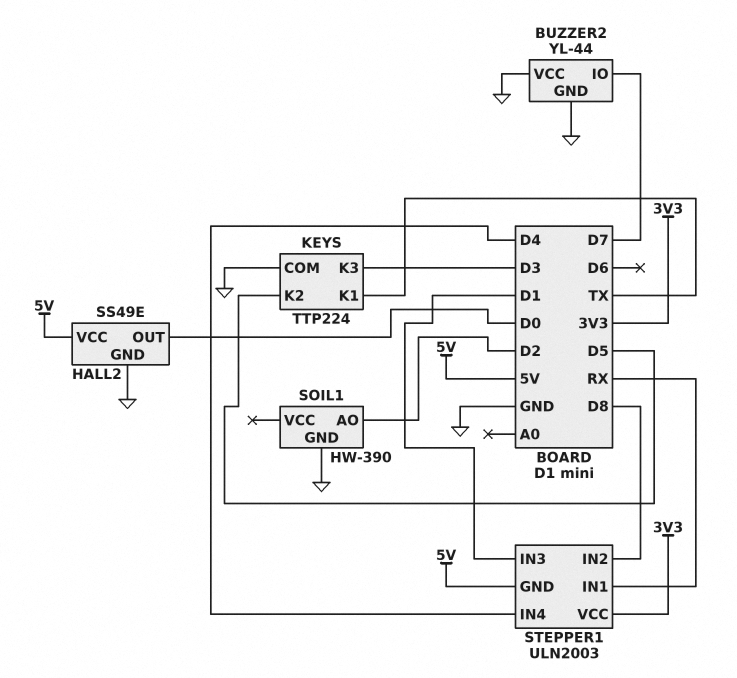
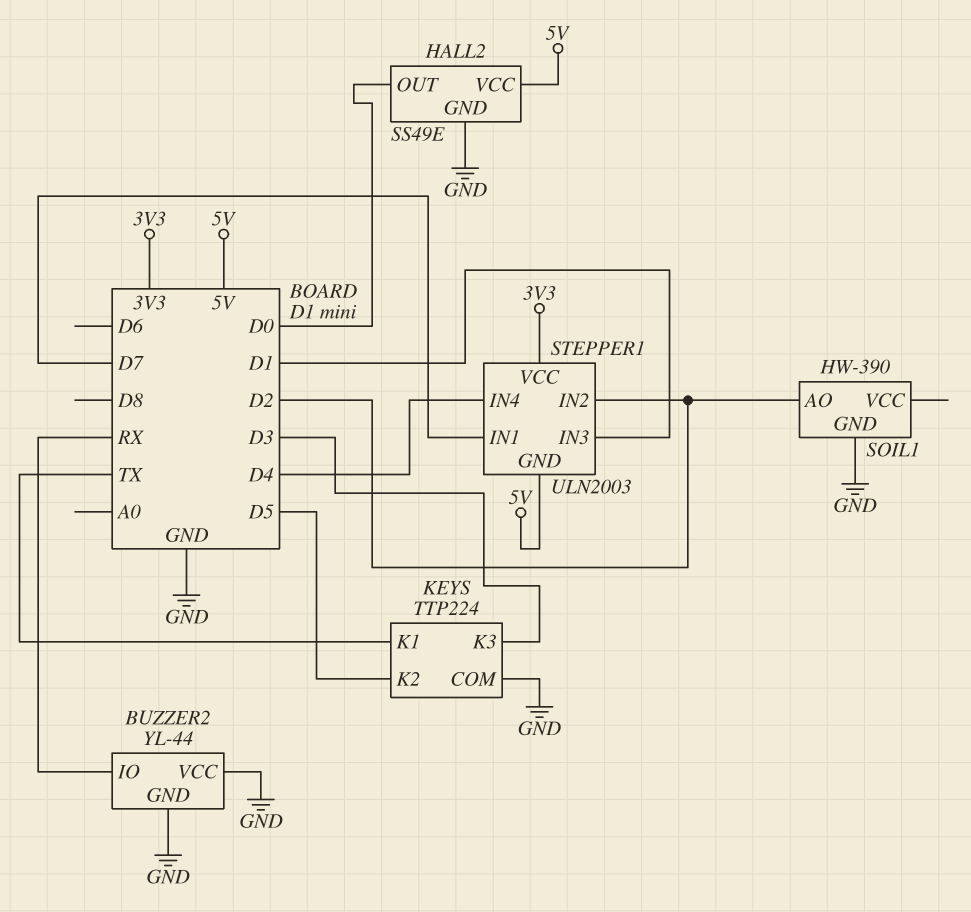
BUZZER2 pin IO: D7 -> RX
STEPPER1 pin IN1: RX -> D7
STEPPER1 pin IN2: D8 -> D2

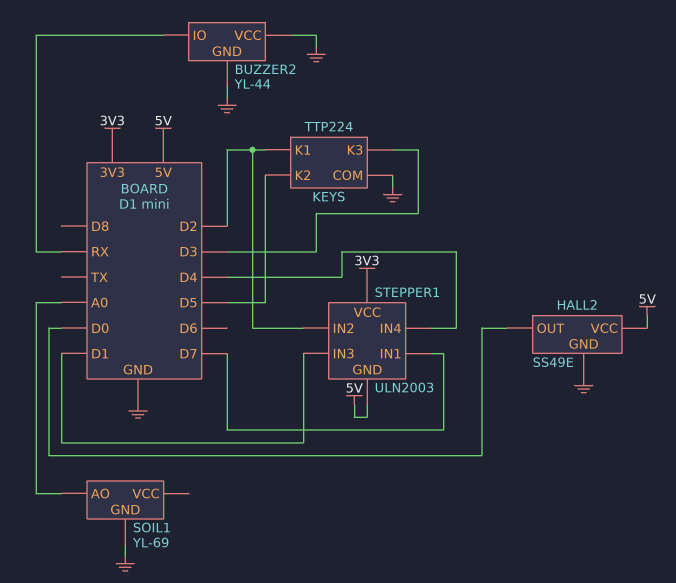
KEYS pin K1: TX -> D2
SOIL1: HW-390 -> YL-69
SOIL1 pin AO: D2 -> A0

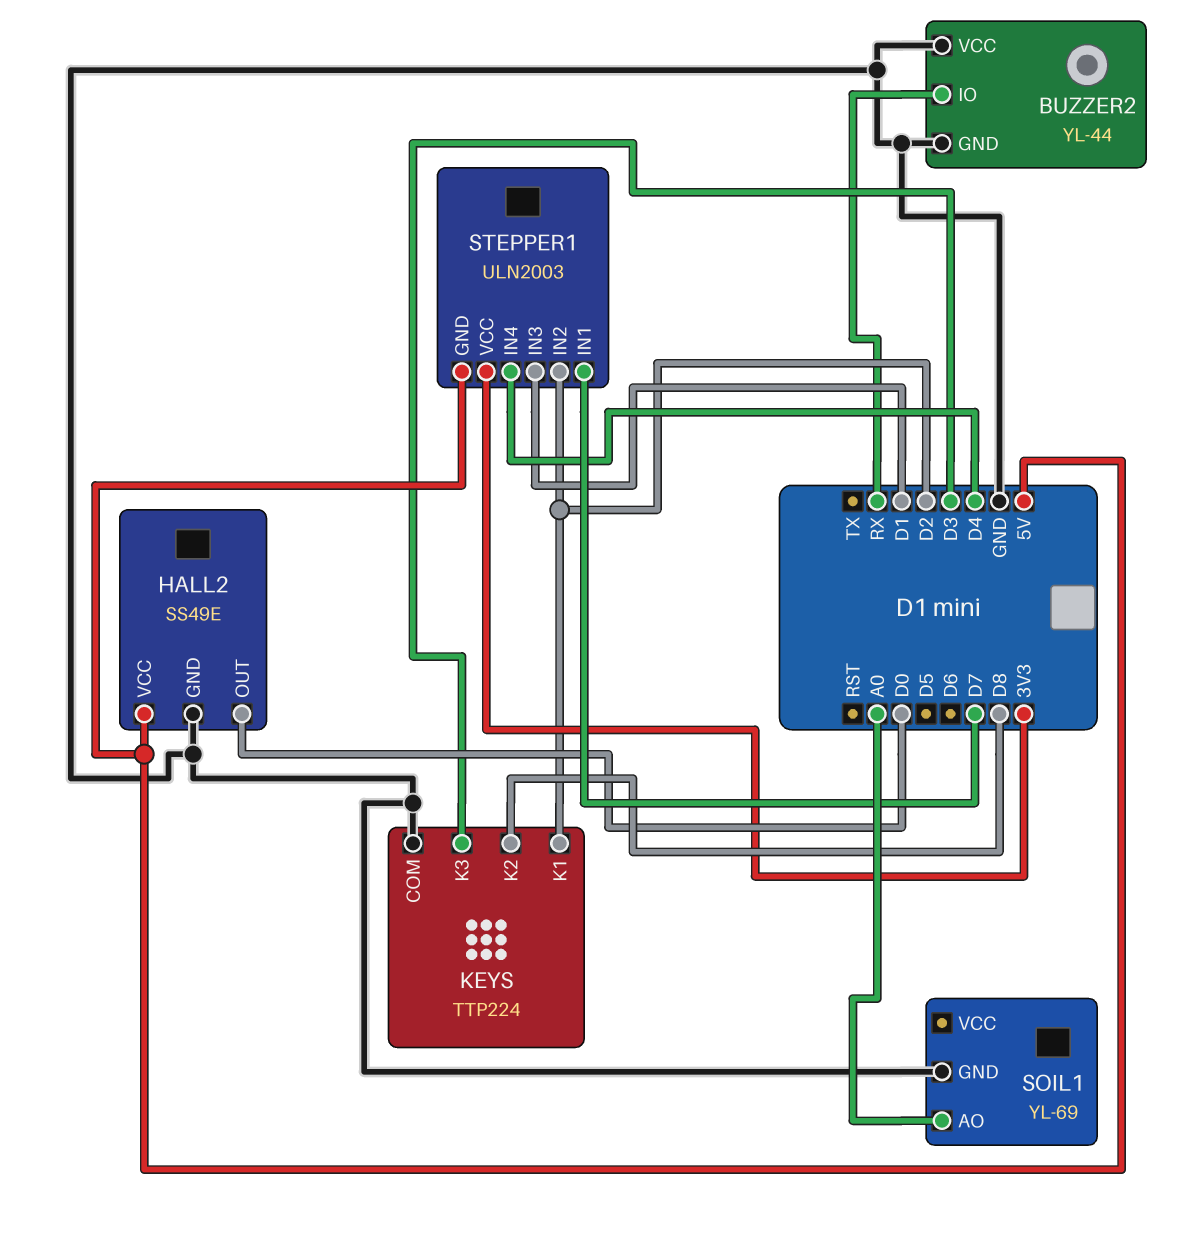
KEYS pin K2: D5 -> D8

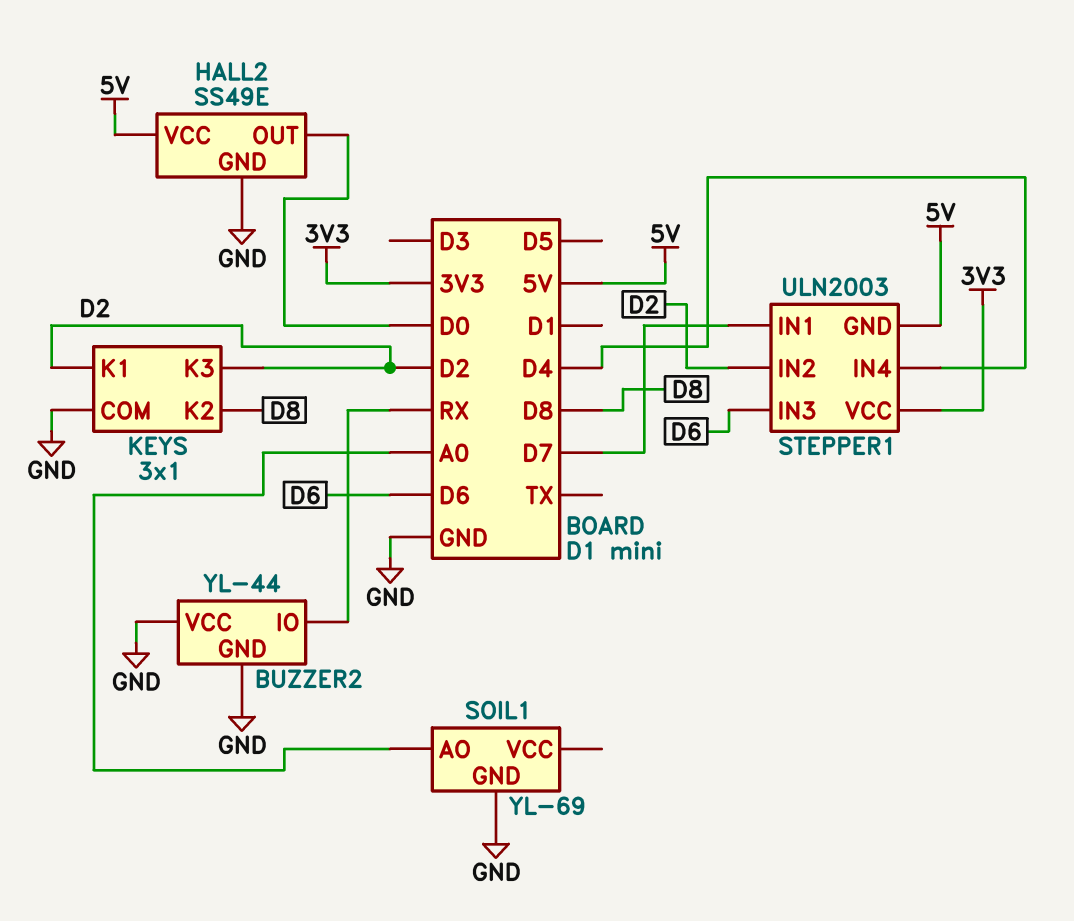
KEYS: TTP224 -> 3x1
KEYS pin K3: D3 -> D2
STEPPER1 pin IN3: D1 -> D6

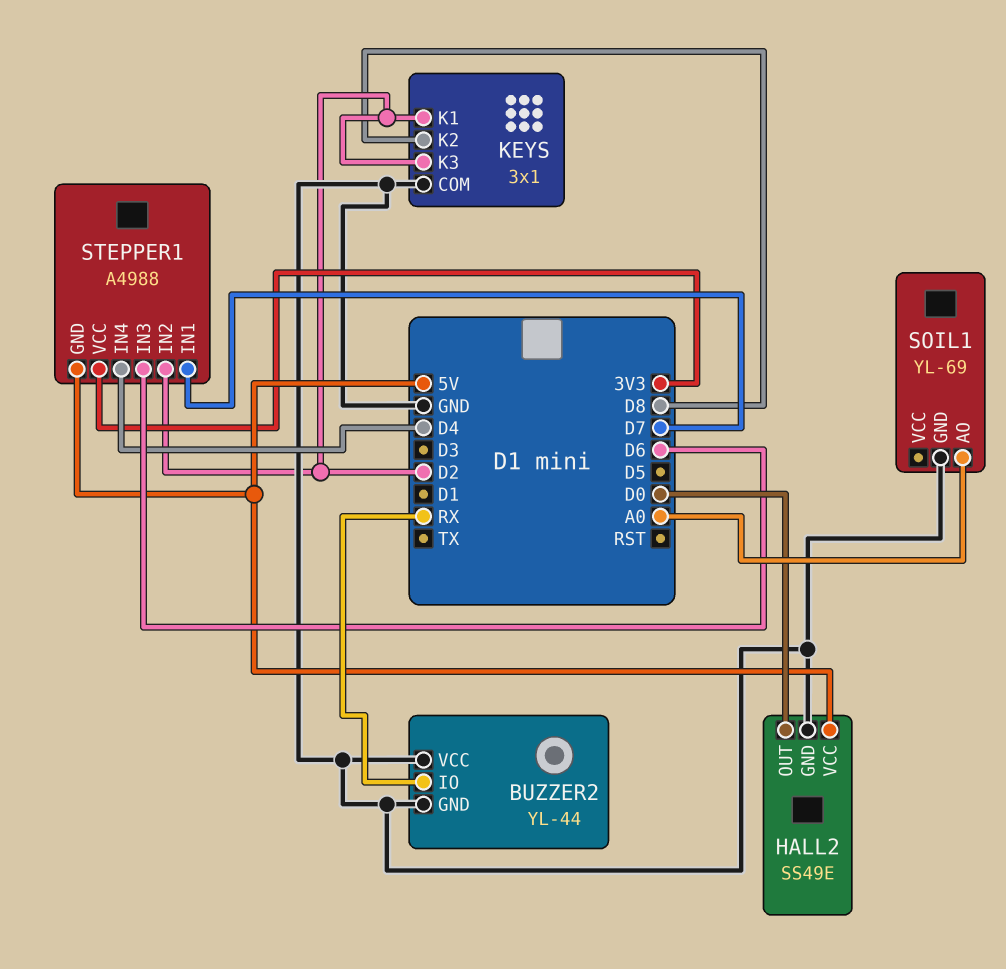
STEPPER1: ULN2003 -> A4988

